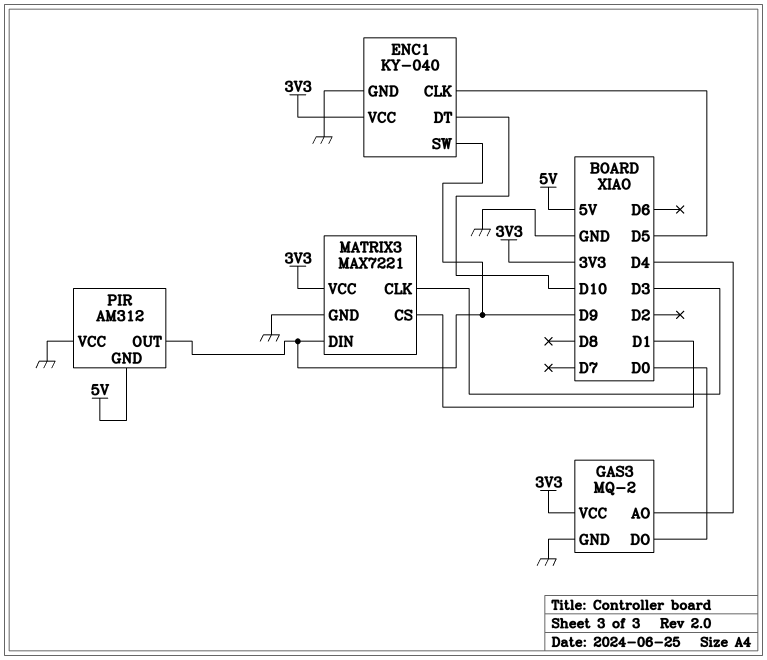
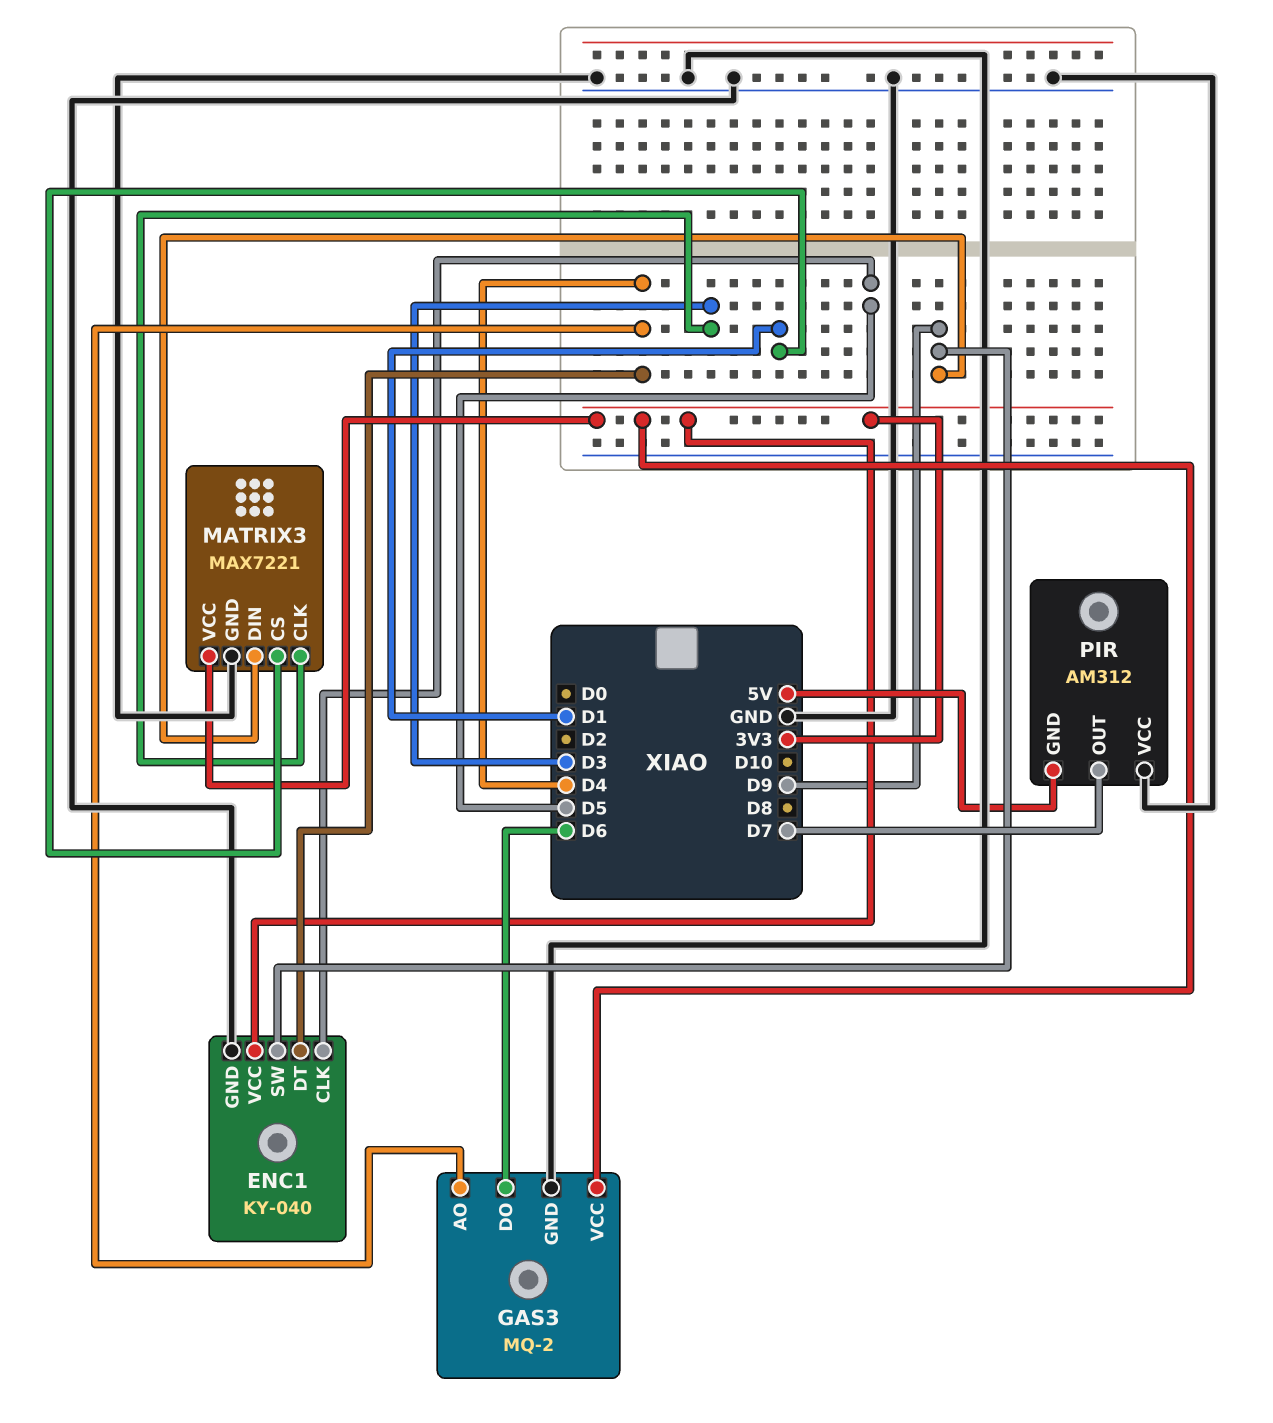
ENC1 pin DT: D10 -> D4
GAS3 pin DO: D0 -> D6
PIR pin OUT: D9 -> D7

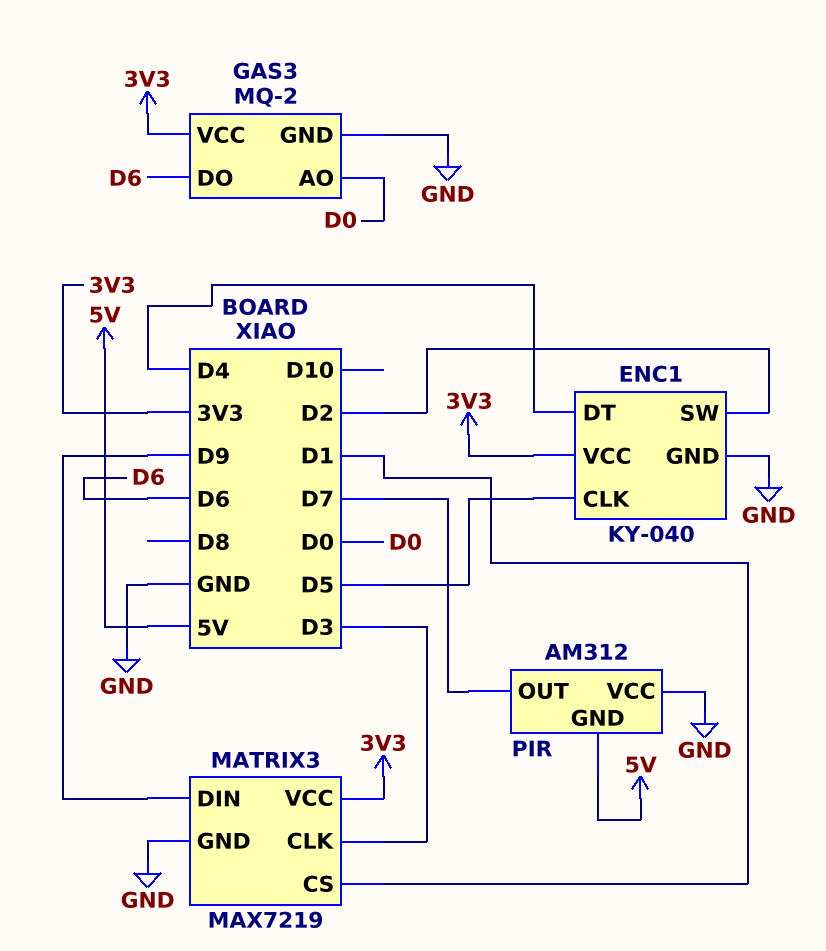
ENC1 pin SW: D9 -> D2
GAS3 pin AO: D4 -> D0
MATRIX3: MAX7221 -> MAX7219

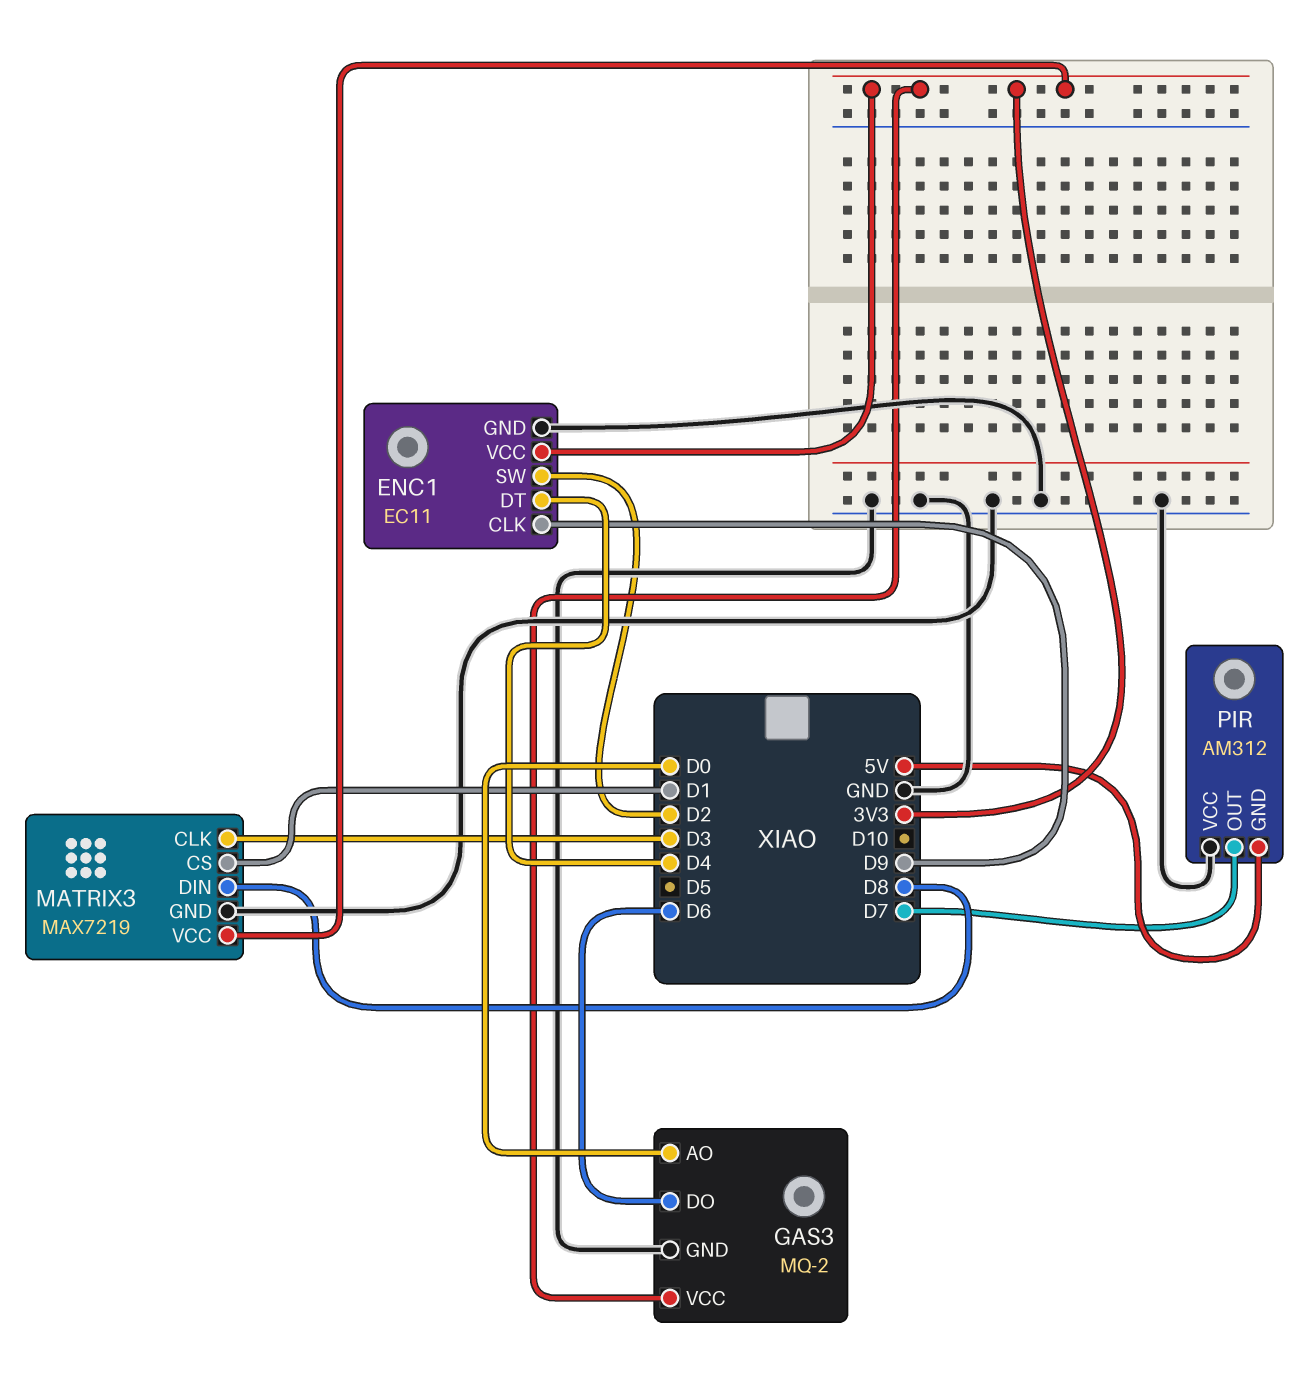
ENC1: KY-040 -> EC11
ENC1 pin CLK: D5 -> D9
MATRIX3 pin DIN: D9 -> D8

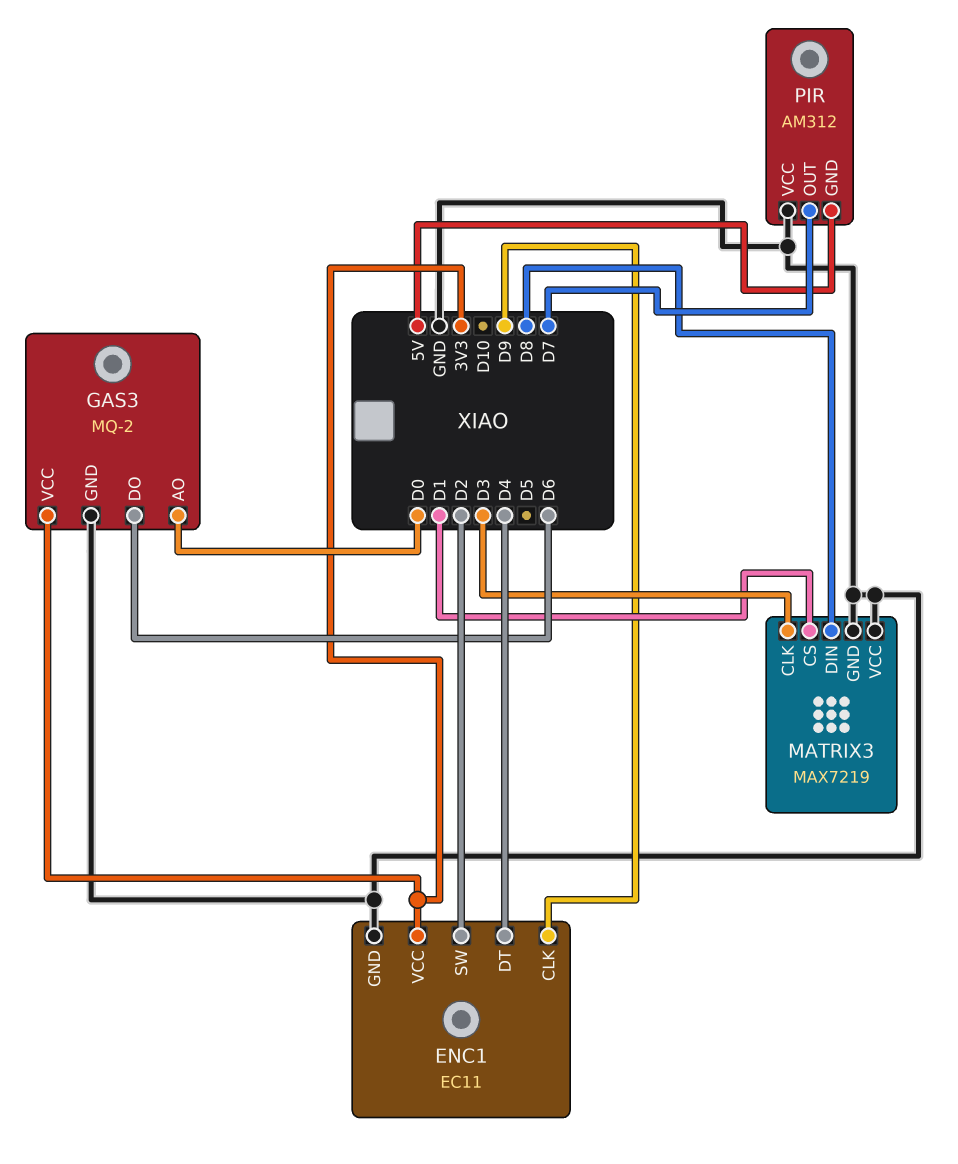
MATRIX3 pin VCC: 3V3 -> GND

